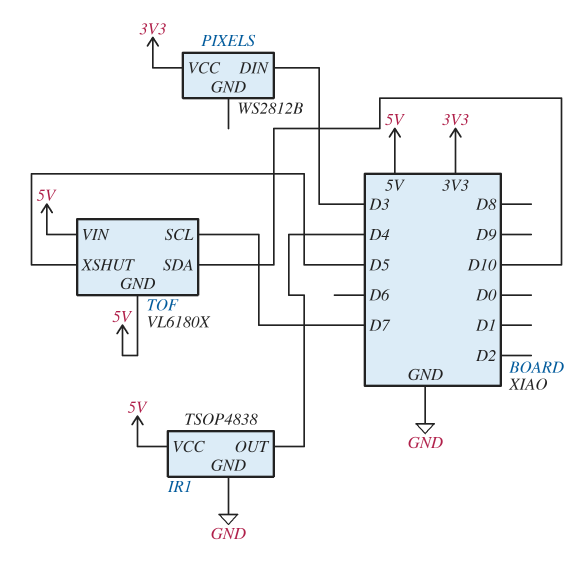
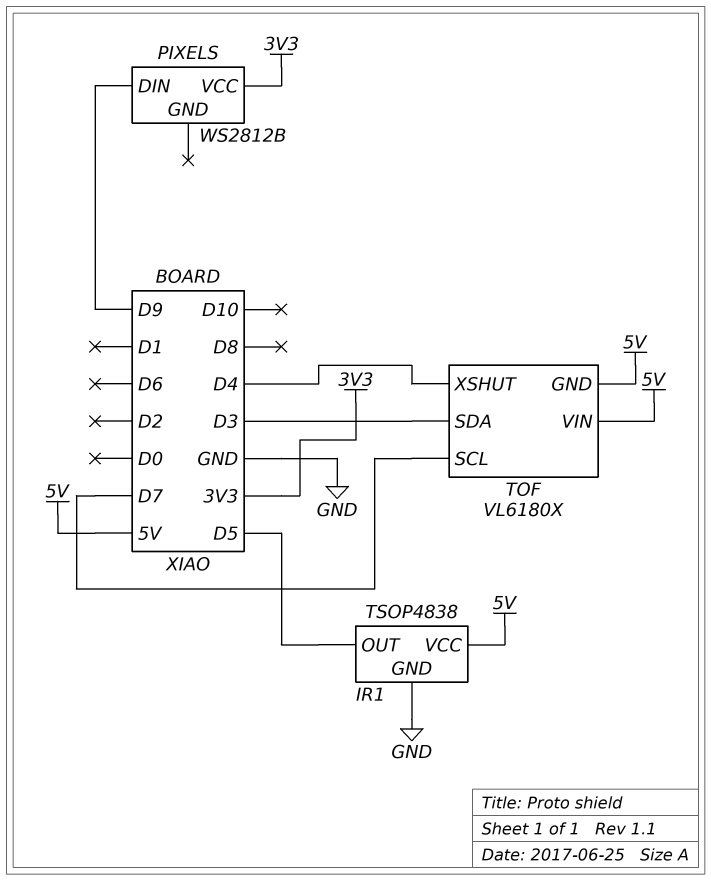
IR1 pin OUT: D4 -> D5
PIXELS pin DIN: D3 -> D9
TOF pin SDA: D10 -> D3
TOF pin XSHUT: D5 -> D4

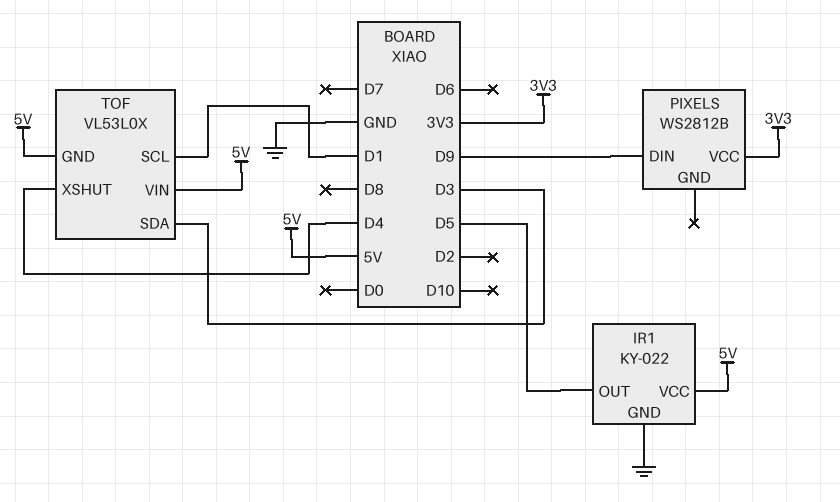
IR1: TSOP4838 -> KY-022
TOF: VL6180X -> VL53L0X
TOF pin SCL: D7 -> D1

